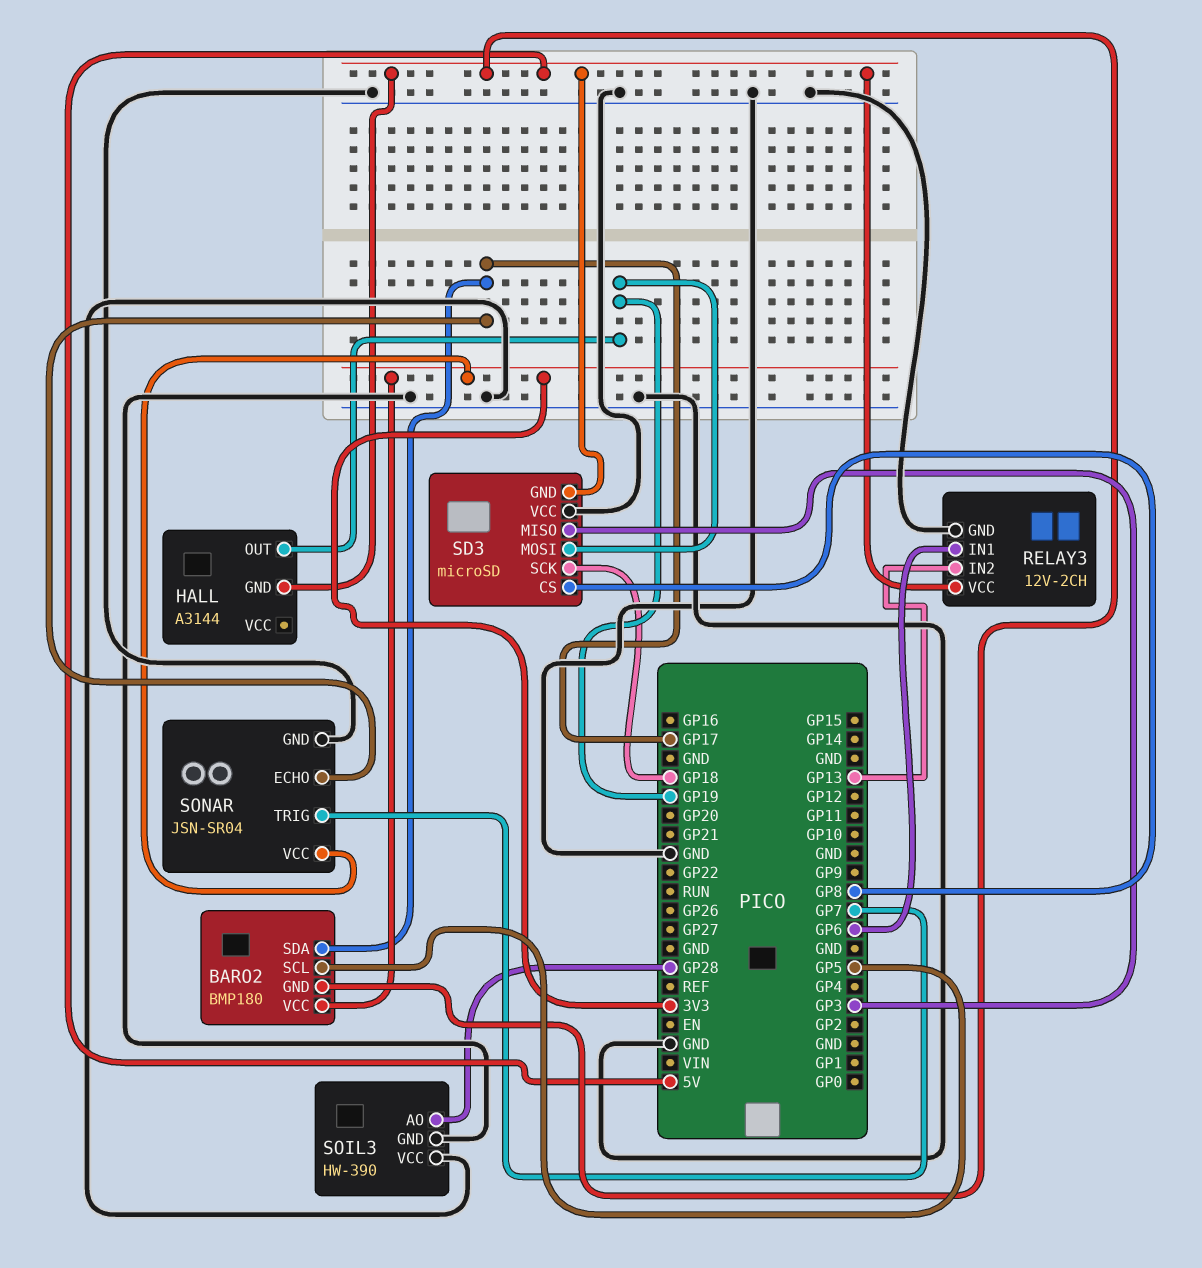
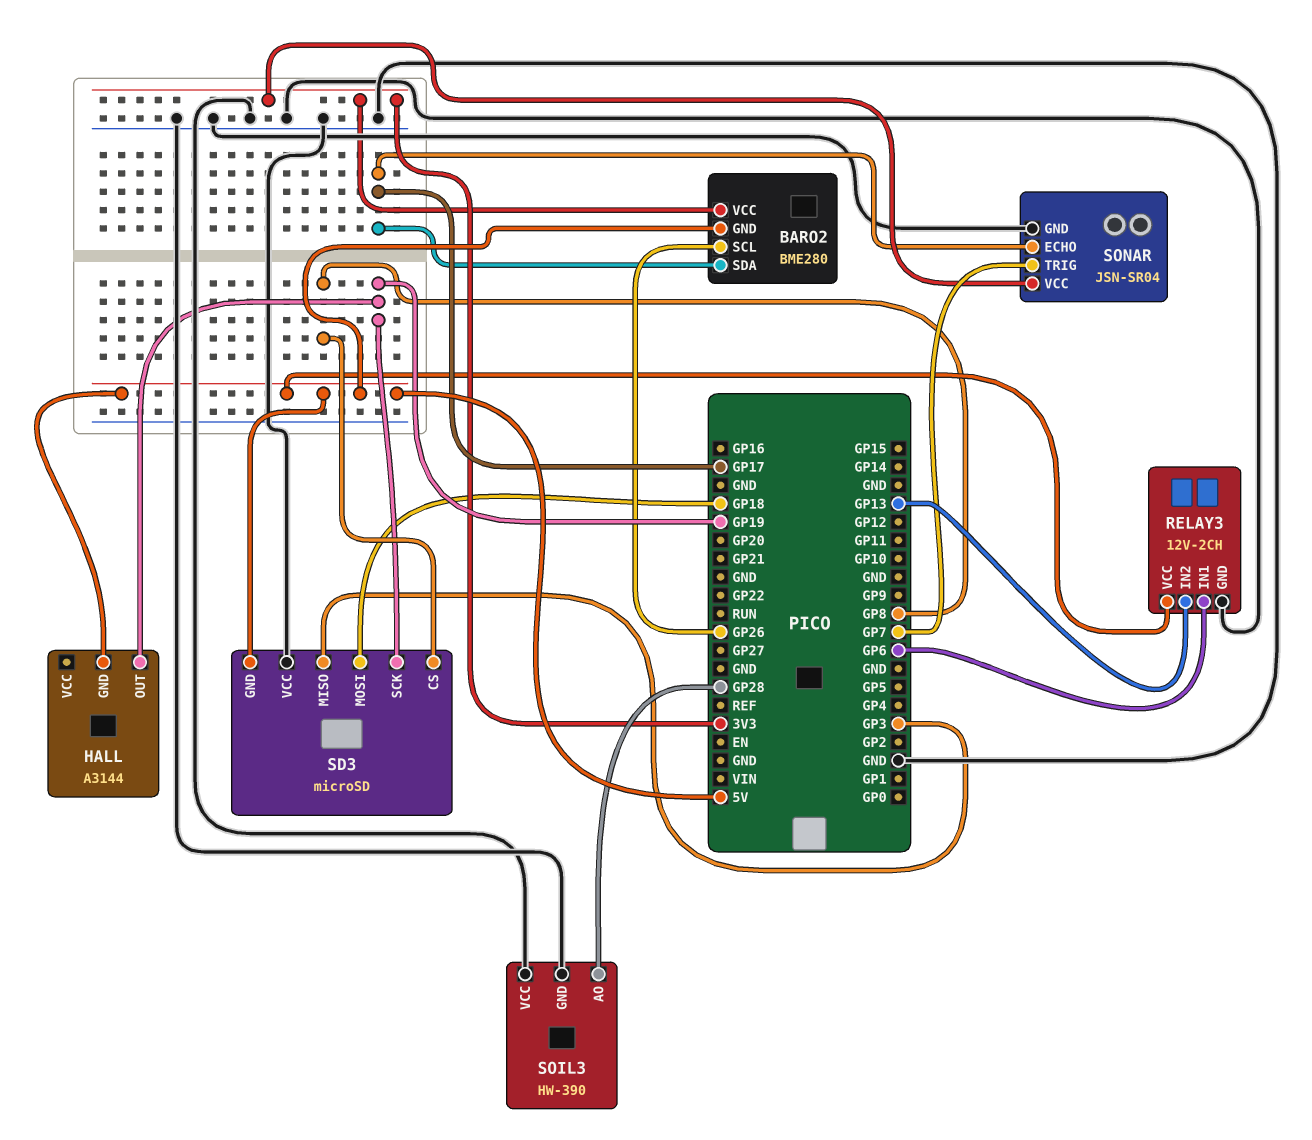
BARO2: BMP180 -> BME280
BARO2 pin SCL: GP5 -> GP26
SD3 pin MOSI: GP19 -> GP18
SD3 pin SCK: GP18 -> GP19

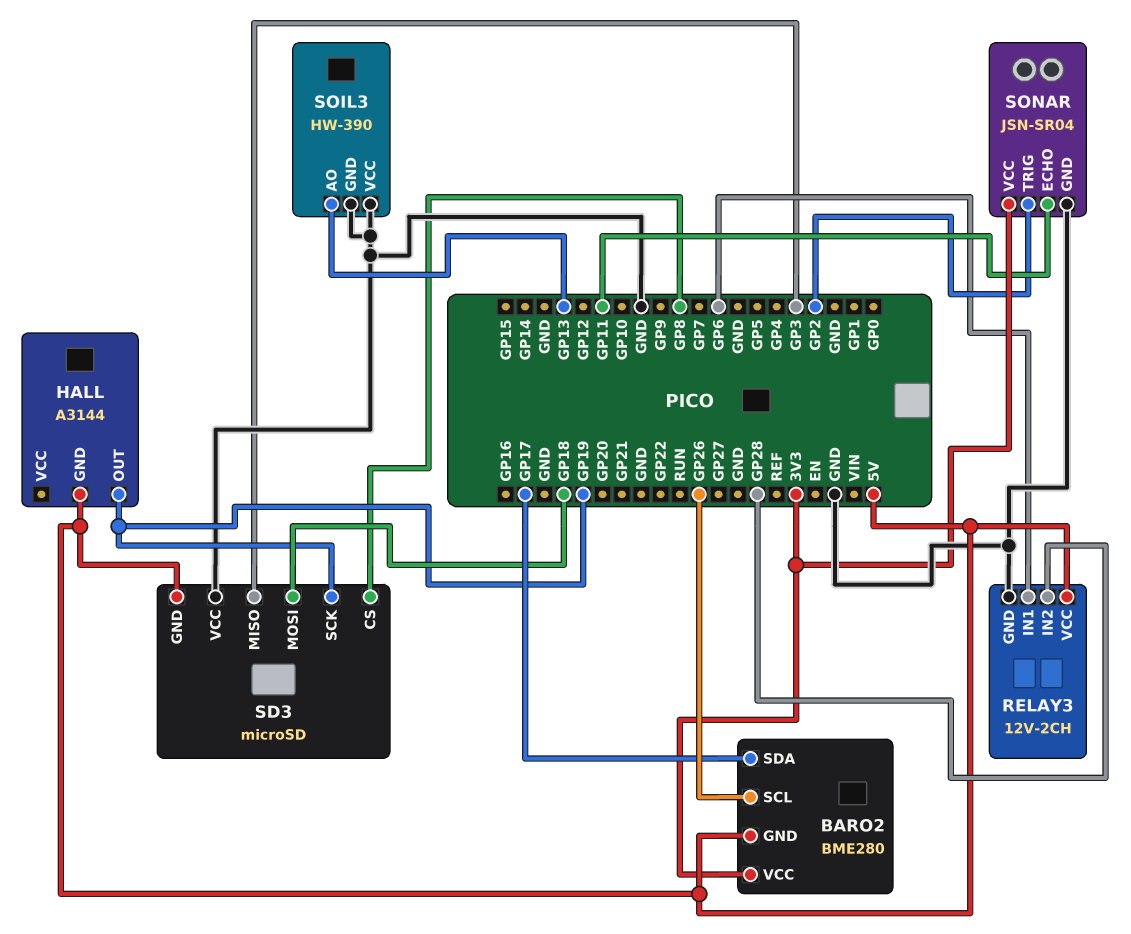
RELAY3 pin IN2: GP13 -> GP28
SOIL3 pin AO: GP28 -> GP13
SONAR pin ECHO: GP17 -> GP11
SONAR pin TRIG: GP7 -> GP2

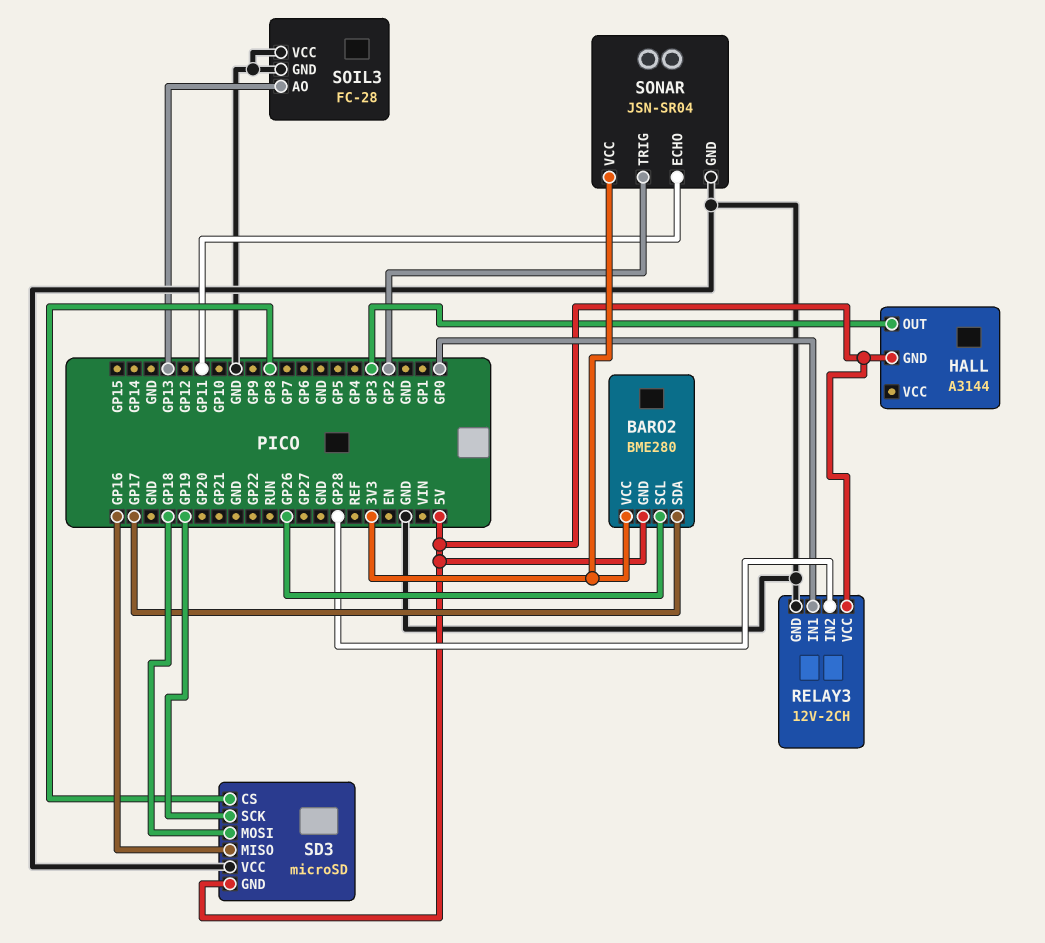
HALL pin OUT: GP19 -> GP3
RELAY3 pin IN1: GP6 -> GP0
SD3 pin MISO: GP3 -> GP16
SOIL3: HW-390 -> FC-28

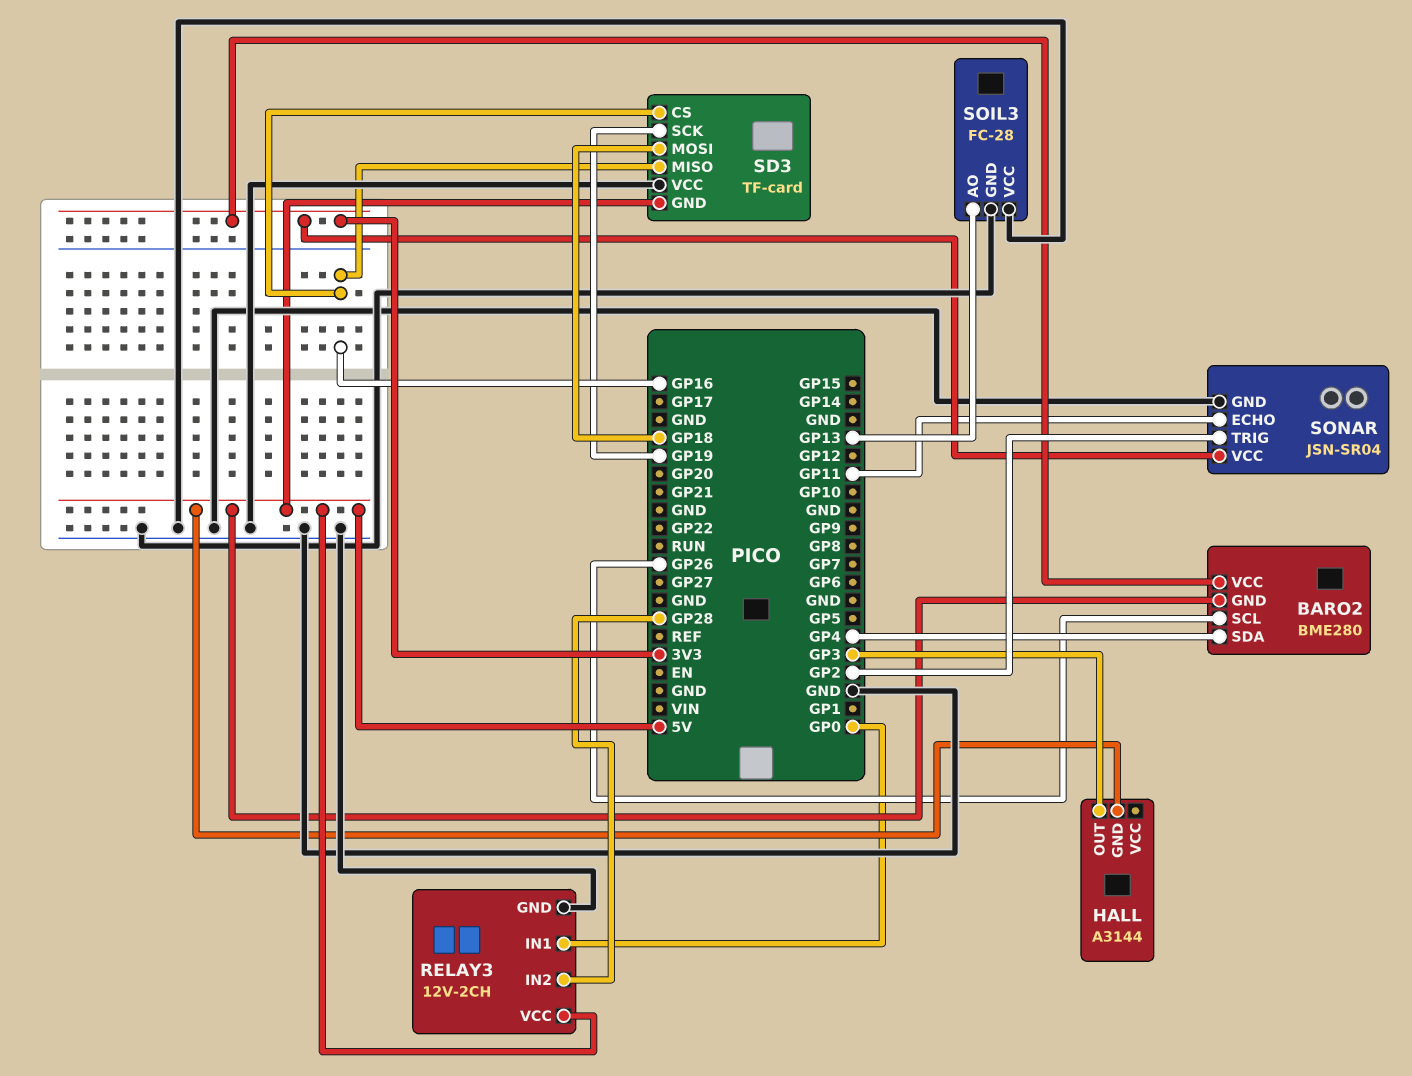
BARO2 pin SDA: GP17 -> GP4
SD3: microSD -> TF-card
SD3 pin CS: GP8 -> GP16

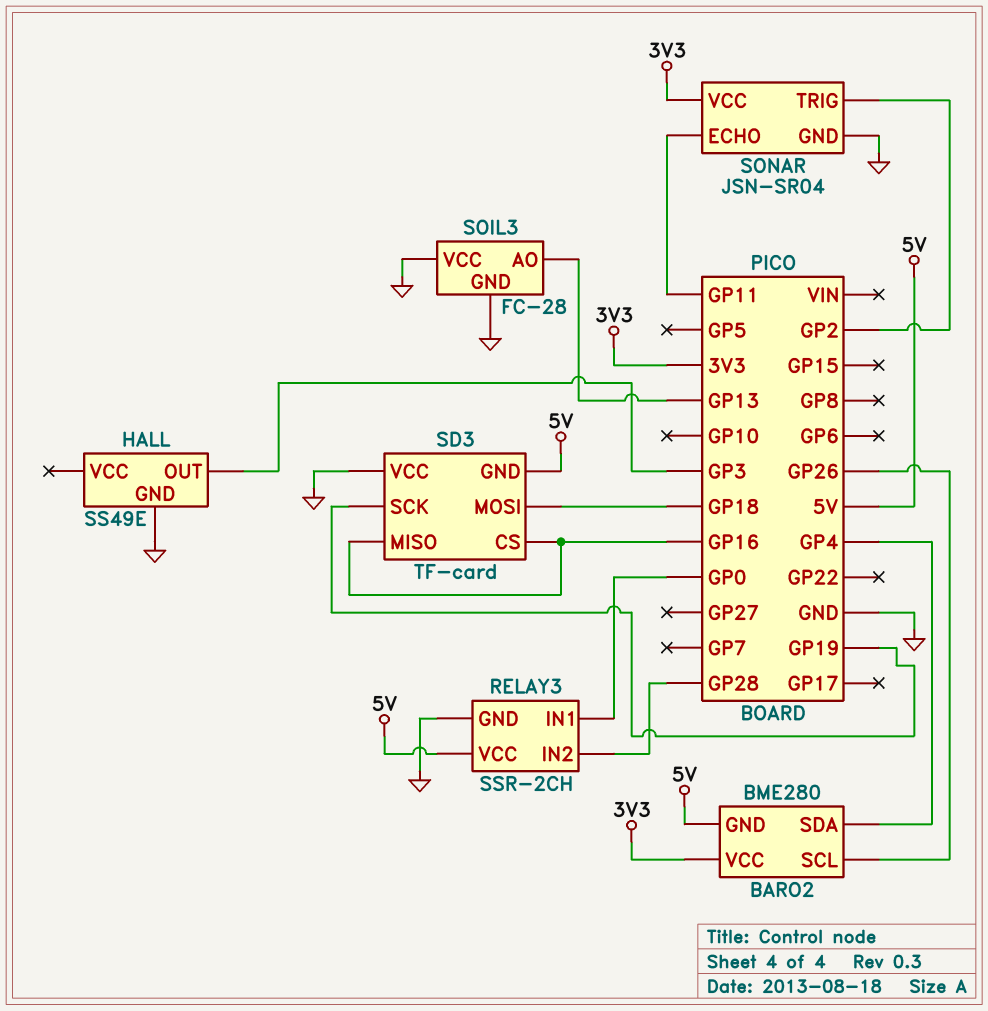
HALL: A3144 -> SS49E
HALL pin GND: 5V -> GND
RELAY3: 12V-2CH -> SSR-2CH

